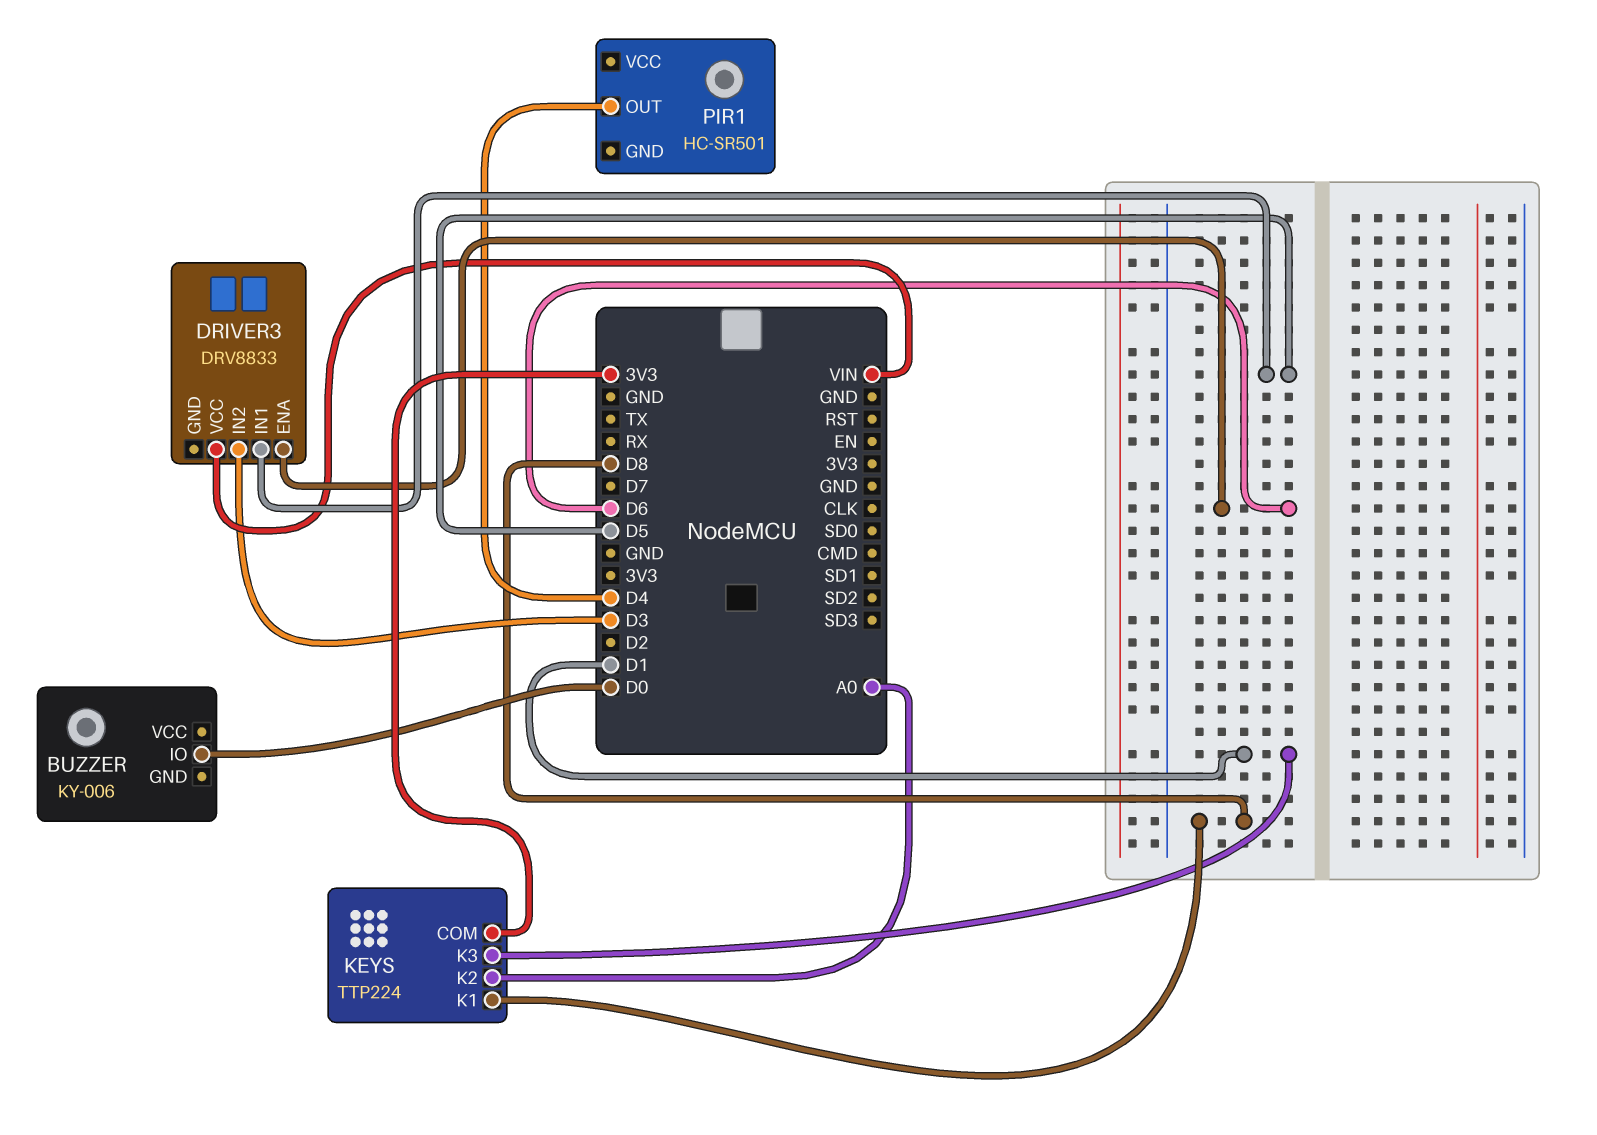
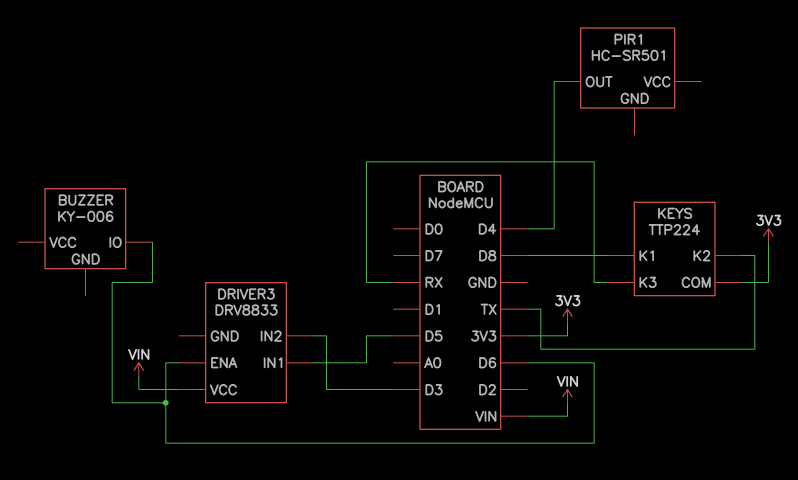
BUZZER pin IO: D0 -> D6
KEYS pin K2: A0 -> TX
KEYS pin K3: D1 -> RX

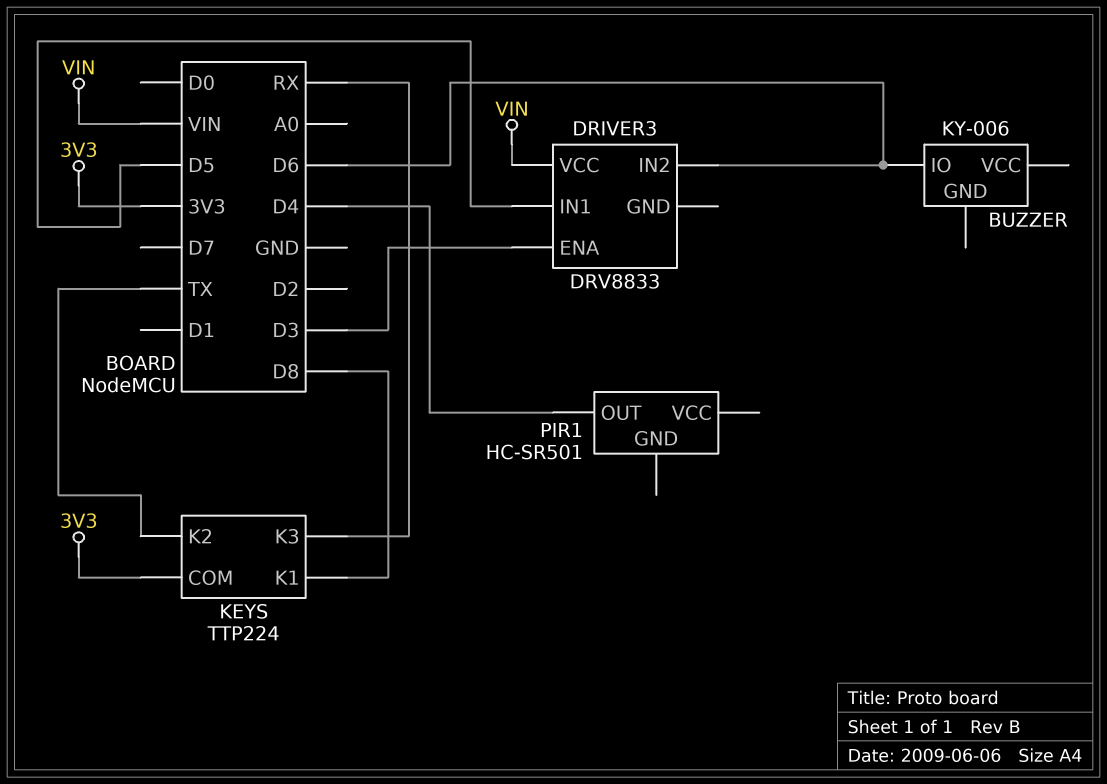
DRIVER3 pin ENA: D6 -> D3
DRIVER3 pin IN2: D3 -> D6

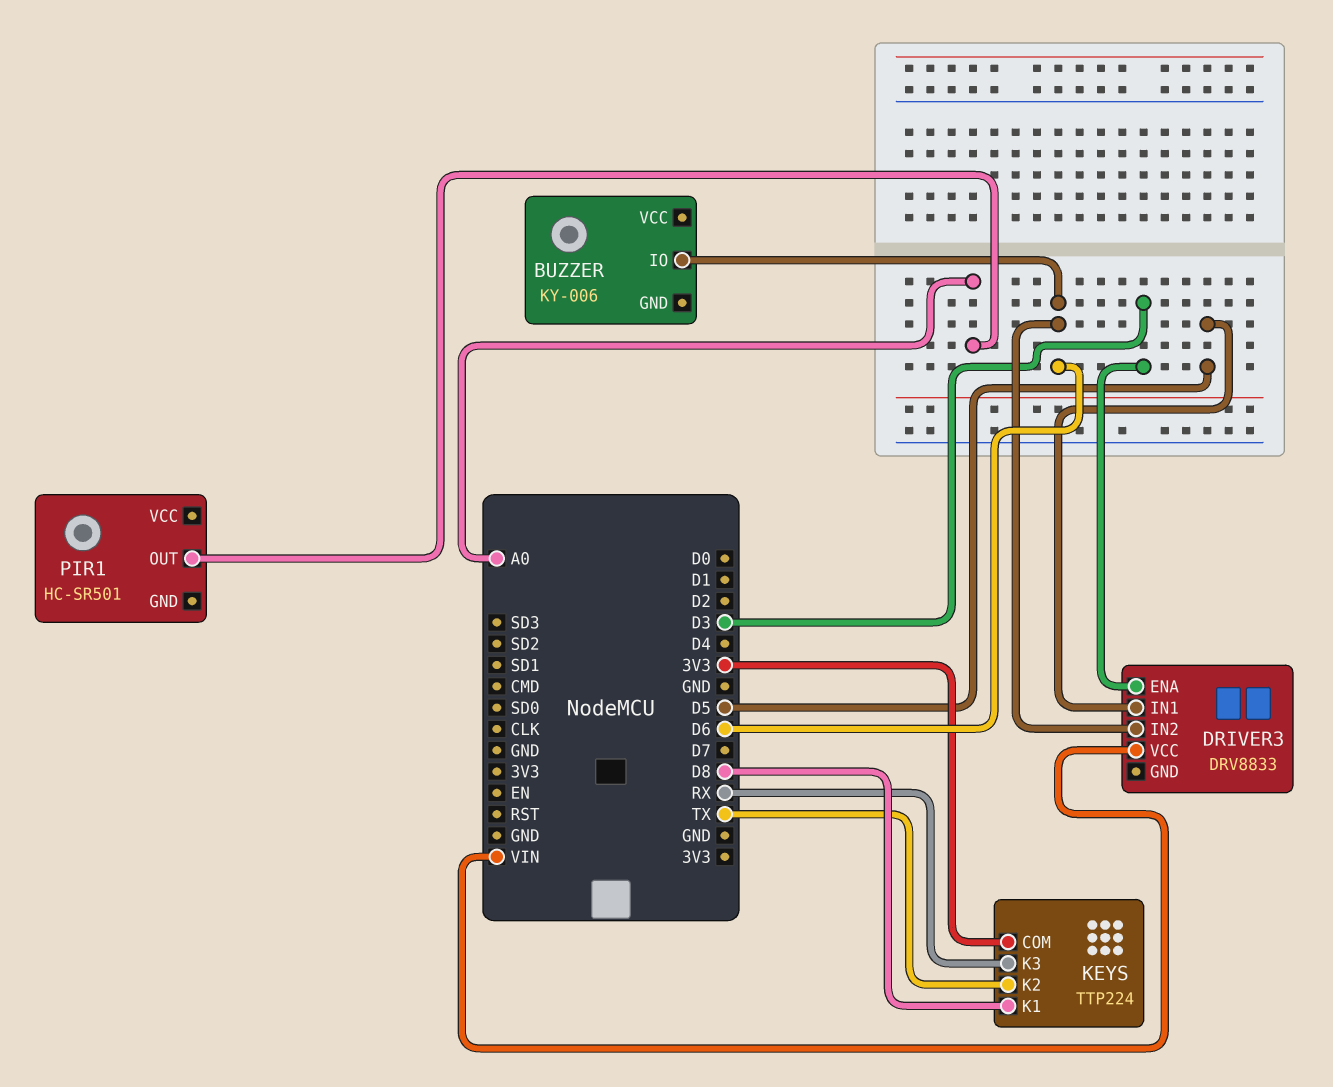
PIR1 pin OUT: D4 -> A0

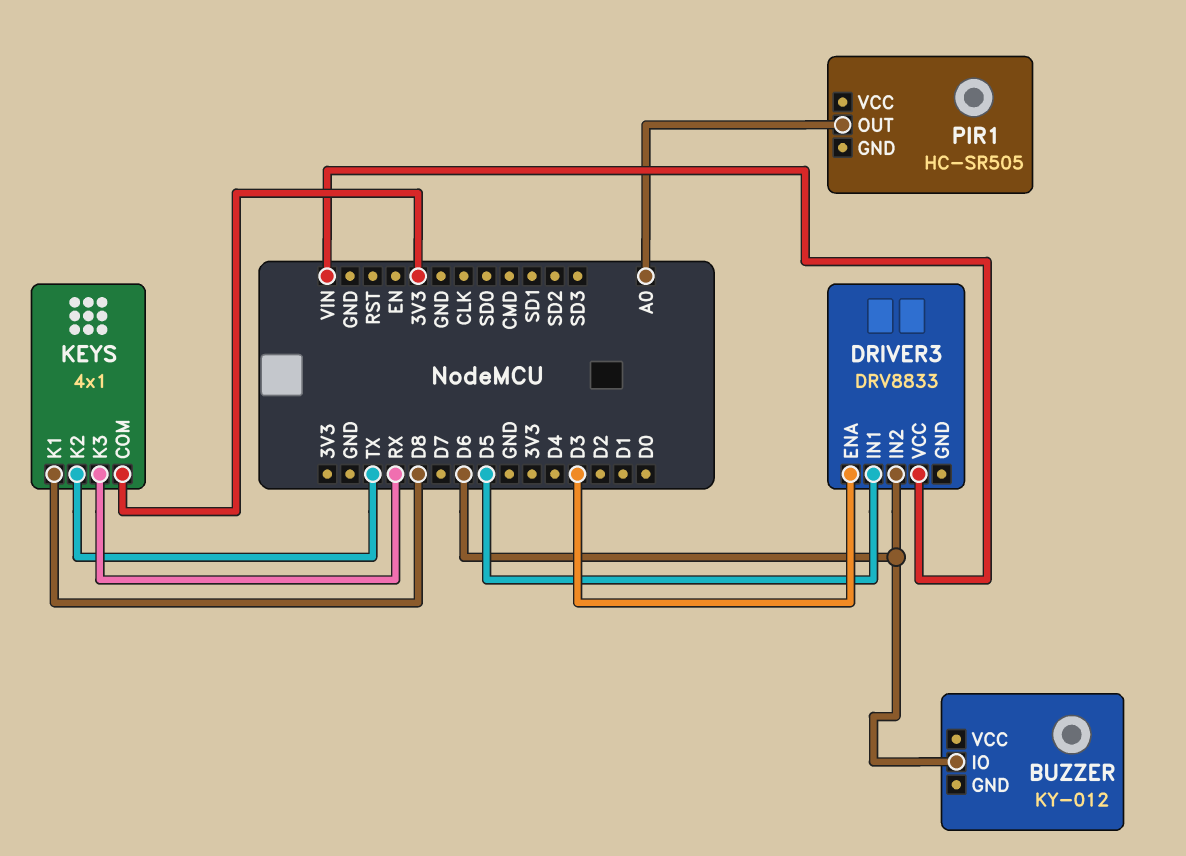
BUZZER: KY-006 -> KY-012
KEYS: TTP224 -> 4x1
PIR1: HC-SR501 -> HC-SR505

